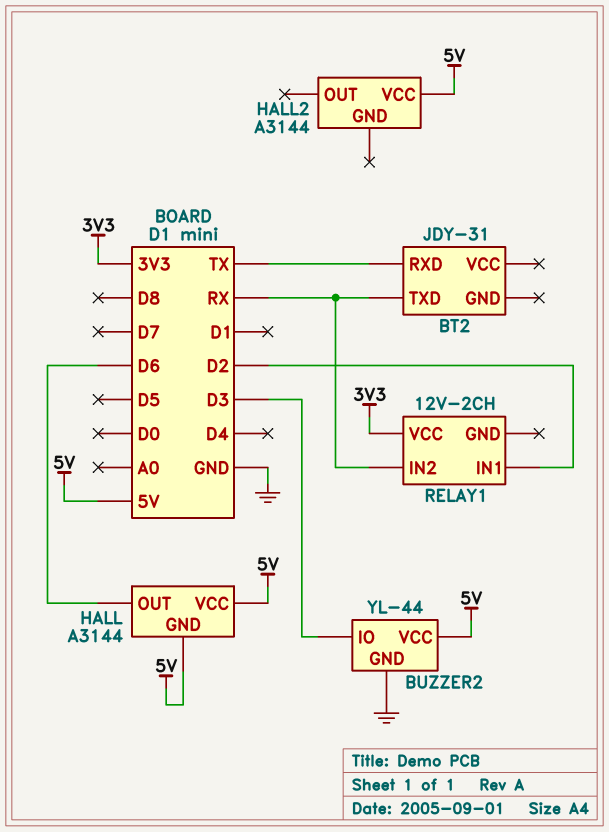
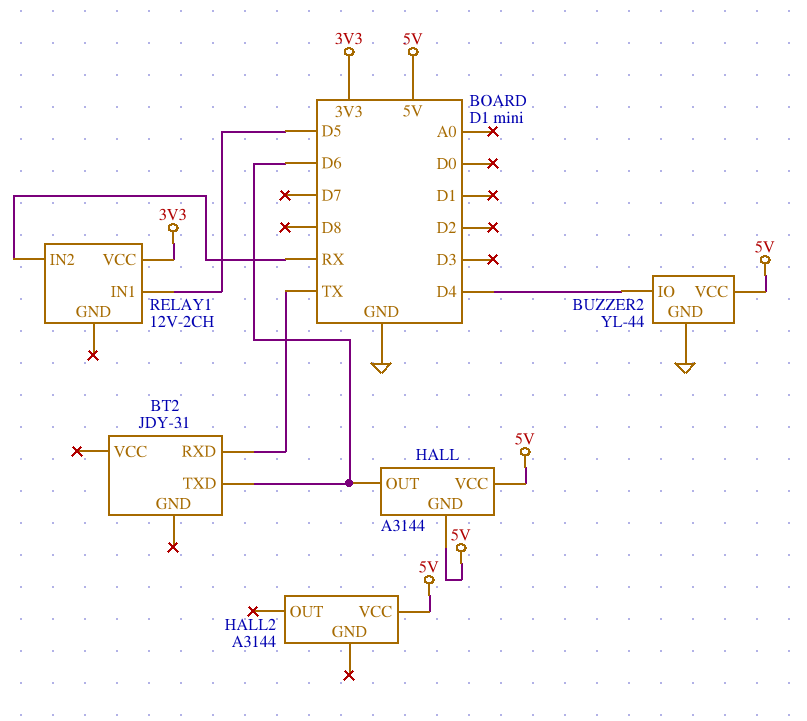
BT2 pin TXD: RX -> D6
BUZZER2 pin IO: D3 -> D4
RELAY1 pin IN1: D2 -> D5

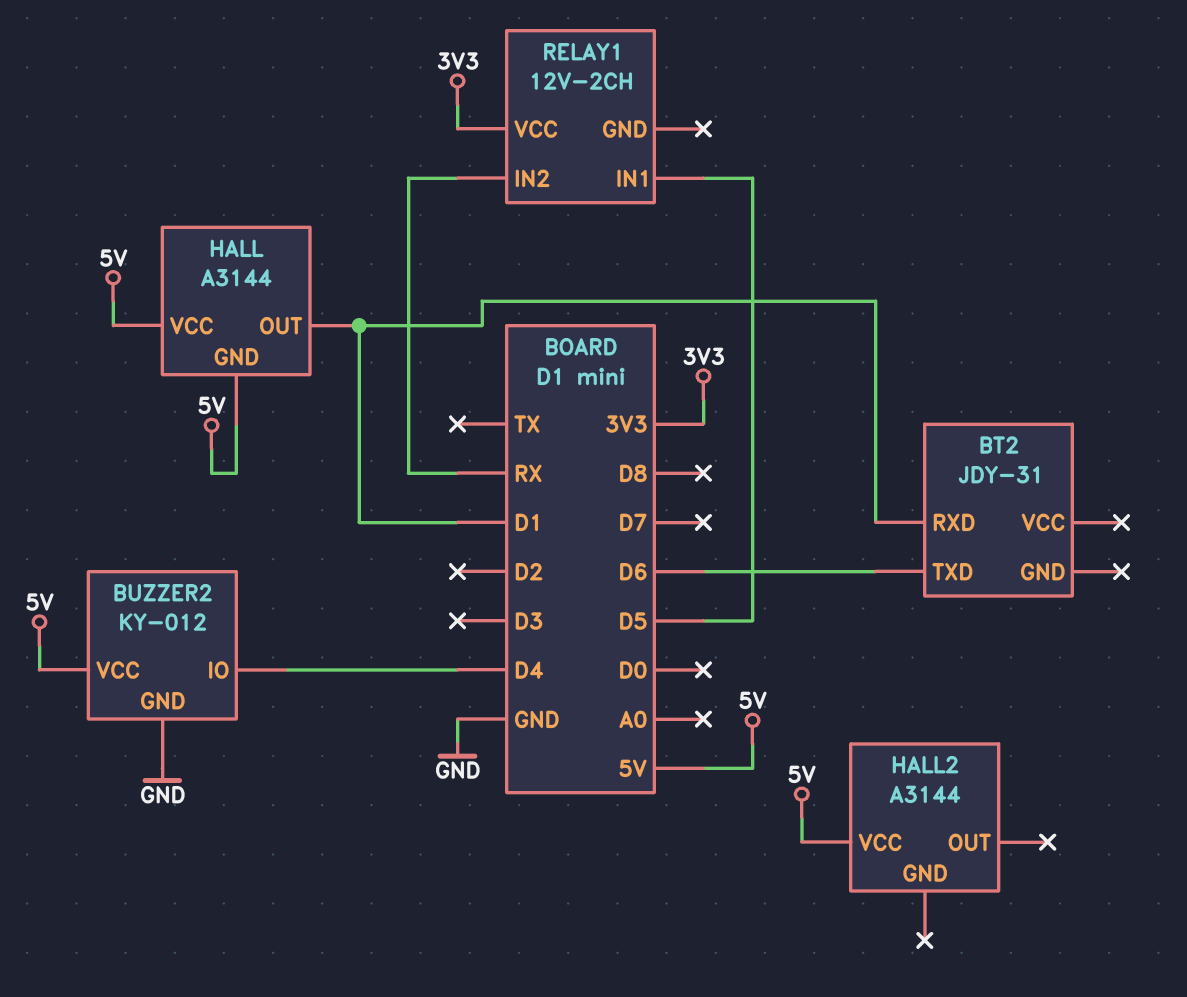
BT2 pin RXD: TX -> D1
BUZZER2: YL-44 -> KY-012
HALL pin OUT: D6 -> D1

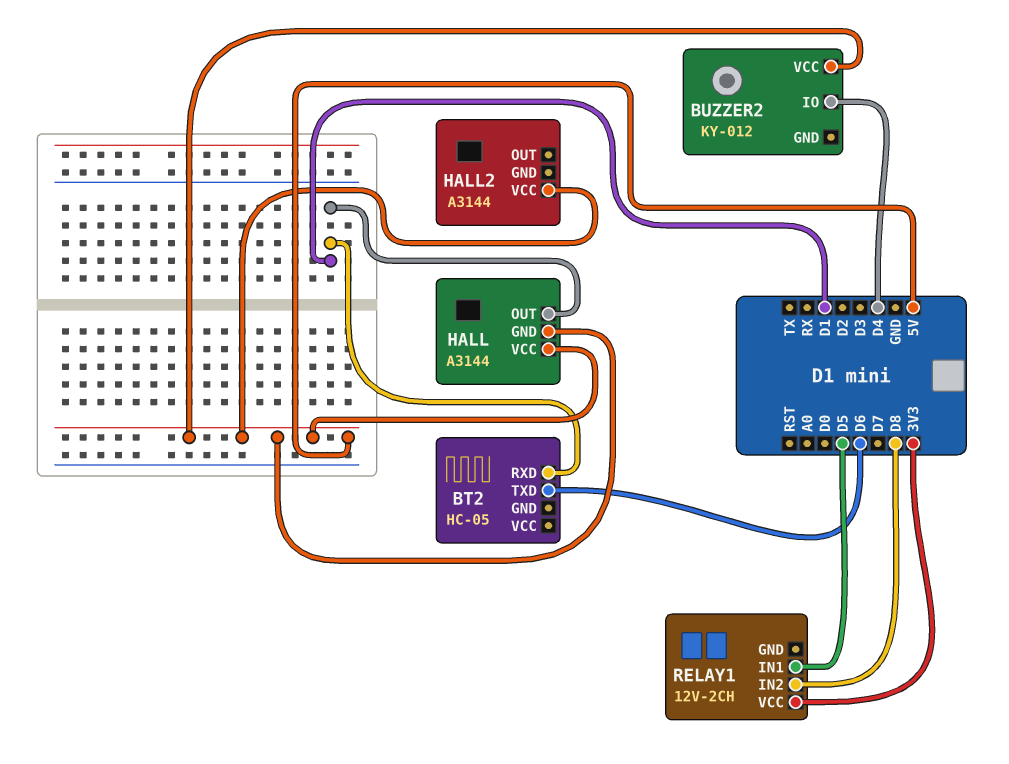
BT2: JDY-31 -> HC-05
BUZZER2 pin GND: GND -> none
RELAY1 pin IN2: RX -> D8

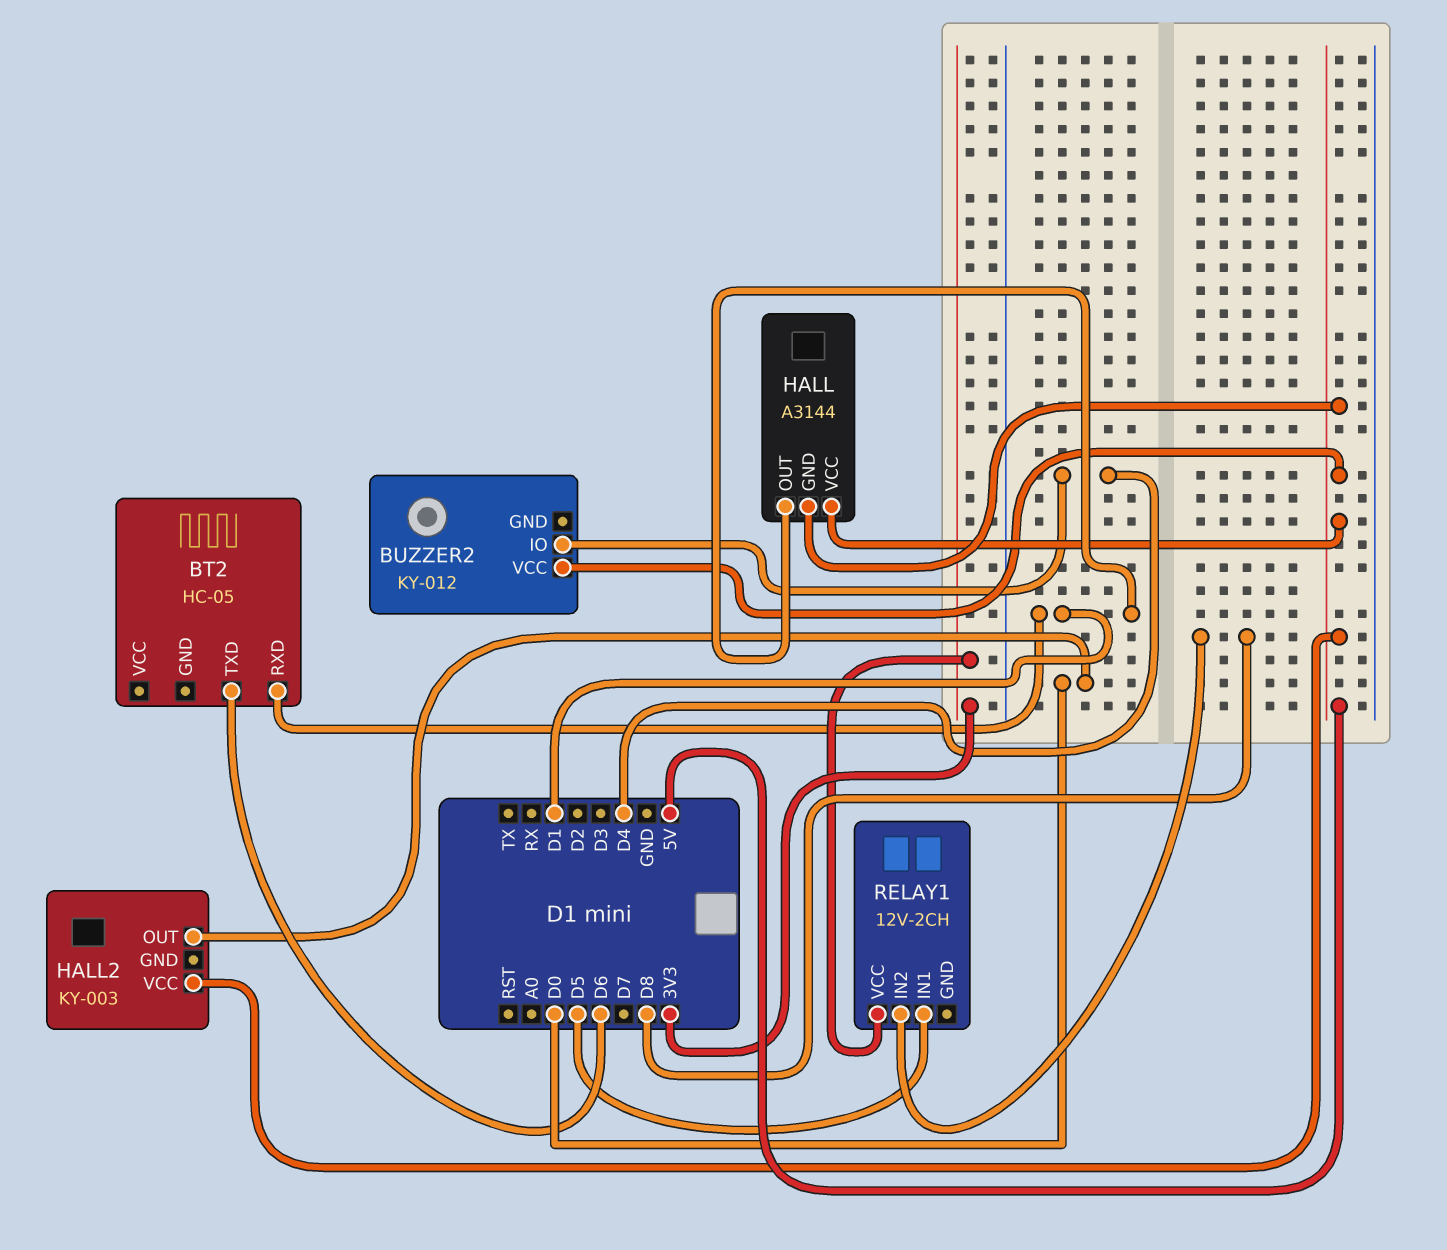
HALL2: A3144 -> KY-003
HALL2 pin OUT: none -> D0

